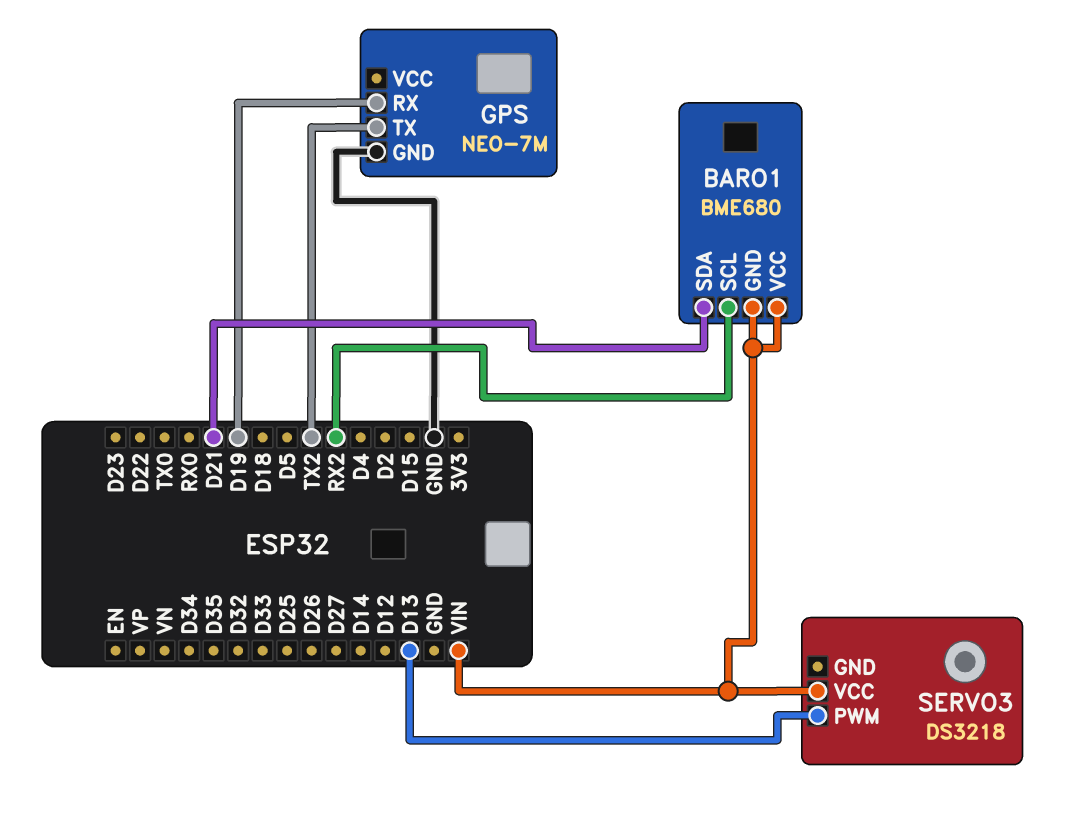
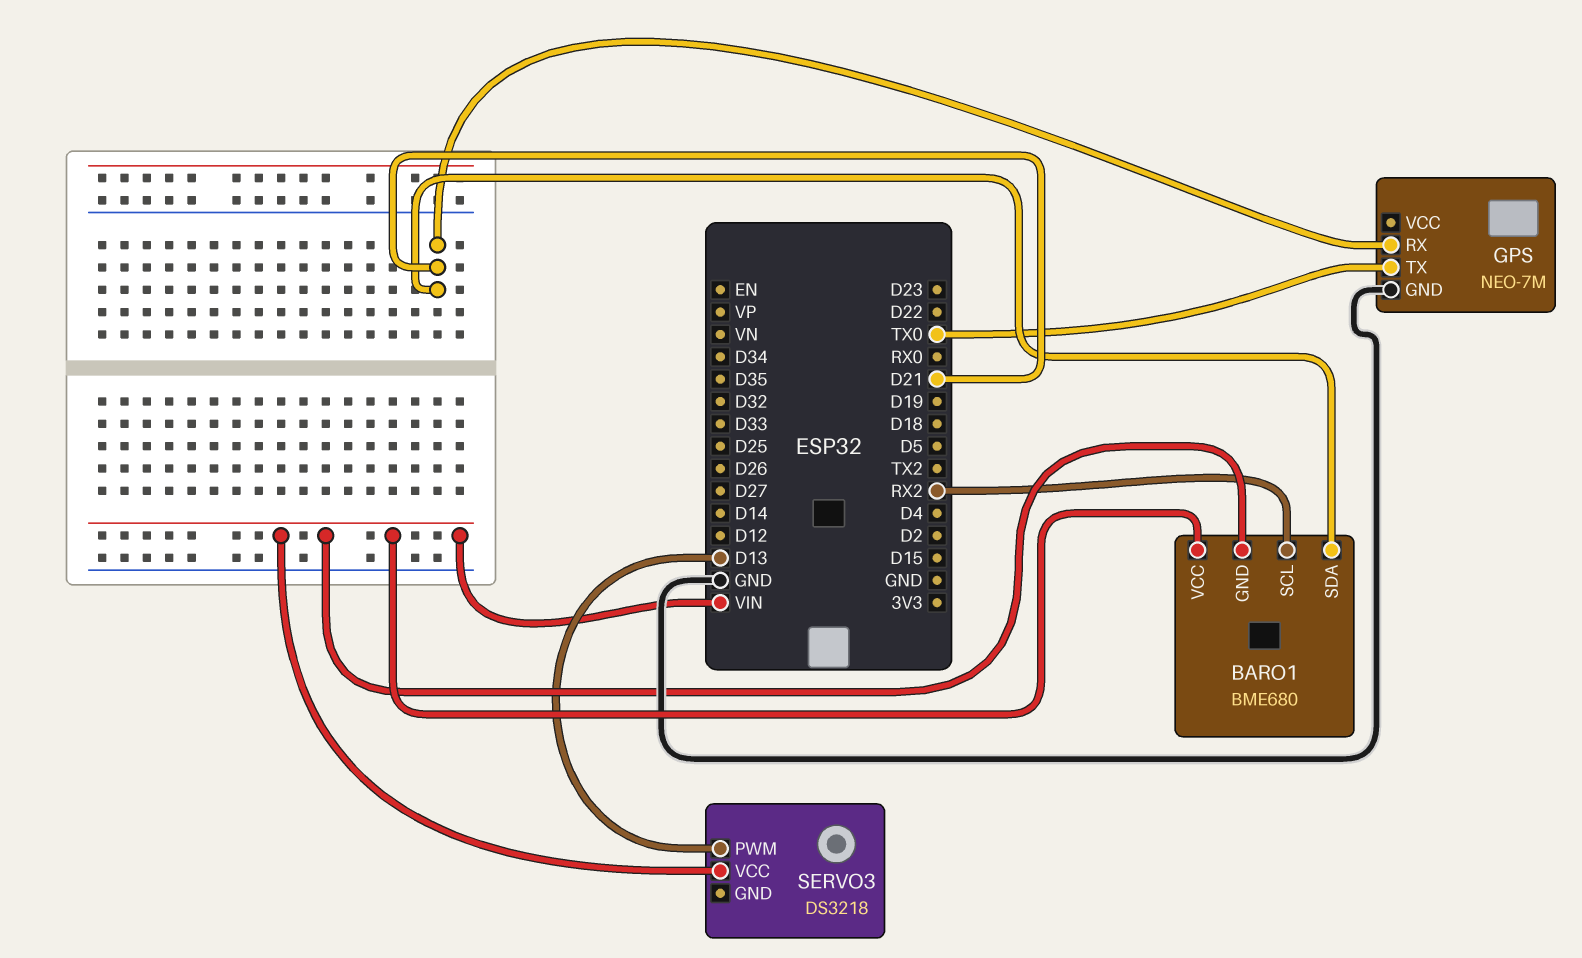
GPS pin RX: D19 -> D21
GPS pin TX: TX2 -> TX0

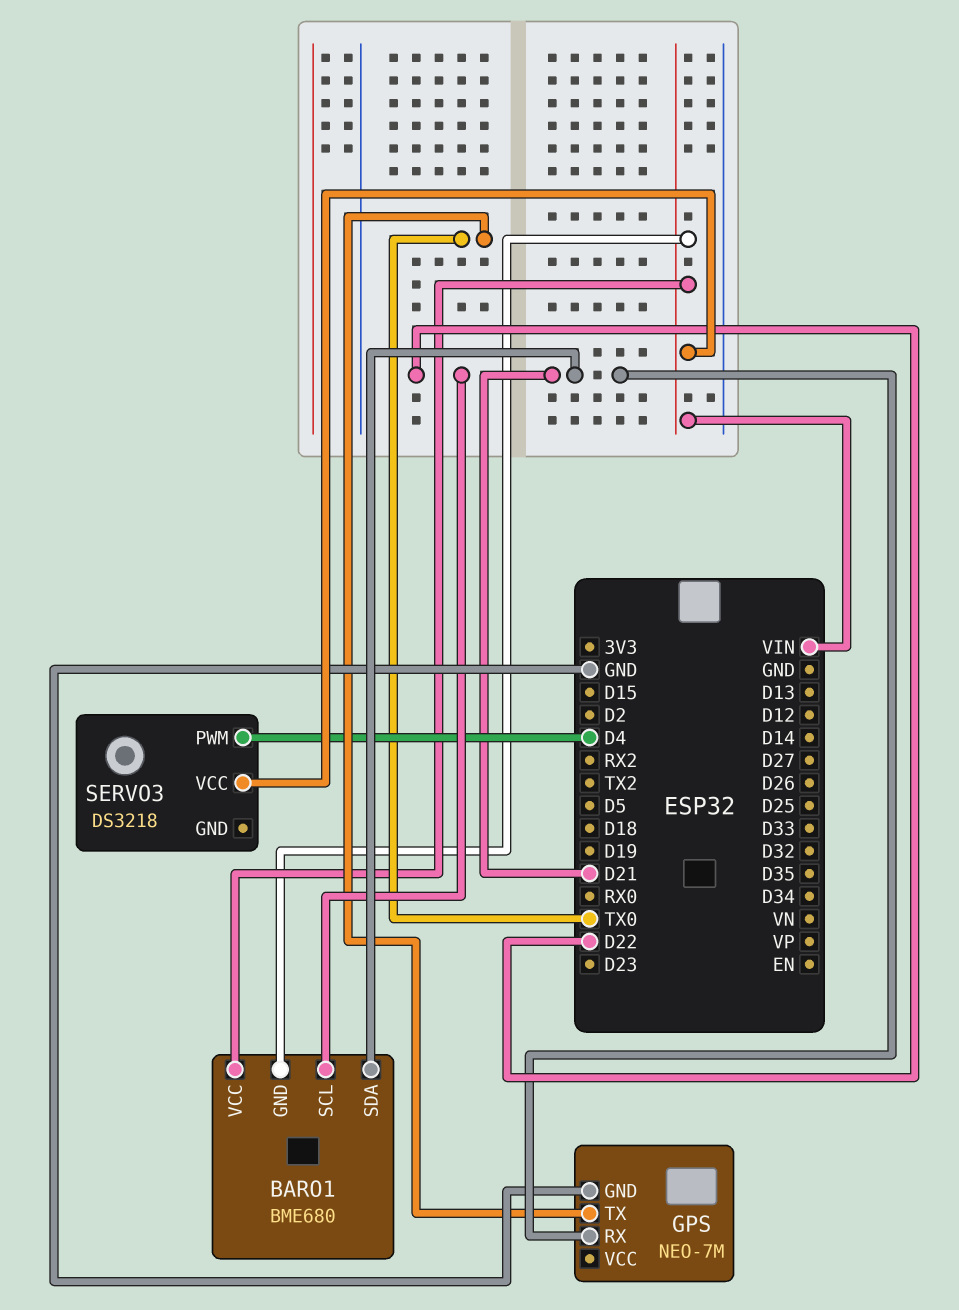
BARO1 pin SCL: RX2 -> D22
SERVO3 pin PWM: D13 -> D4

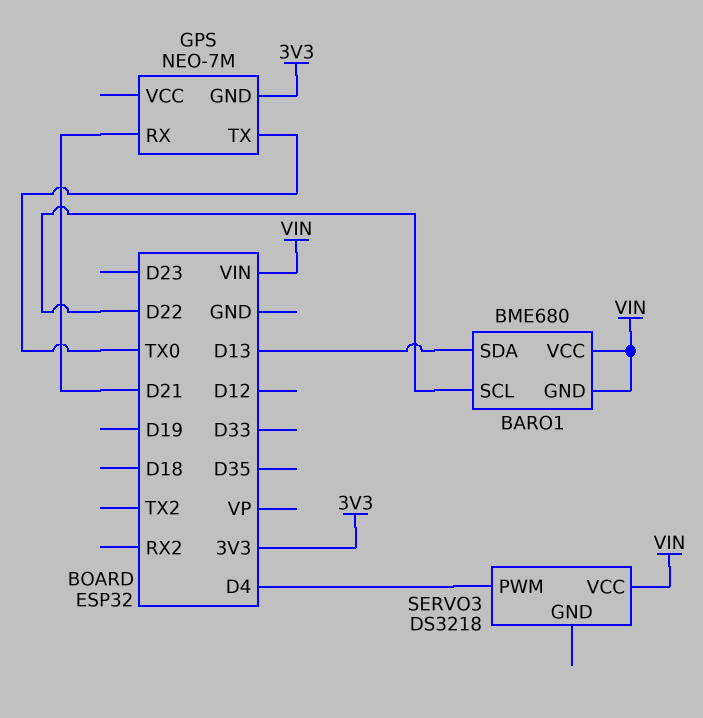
BARO1 pin SDA: D21 -> D13
GPS pin GND: GND -> 3V3

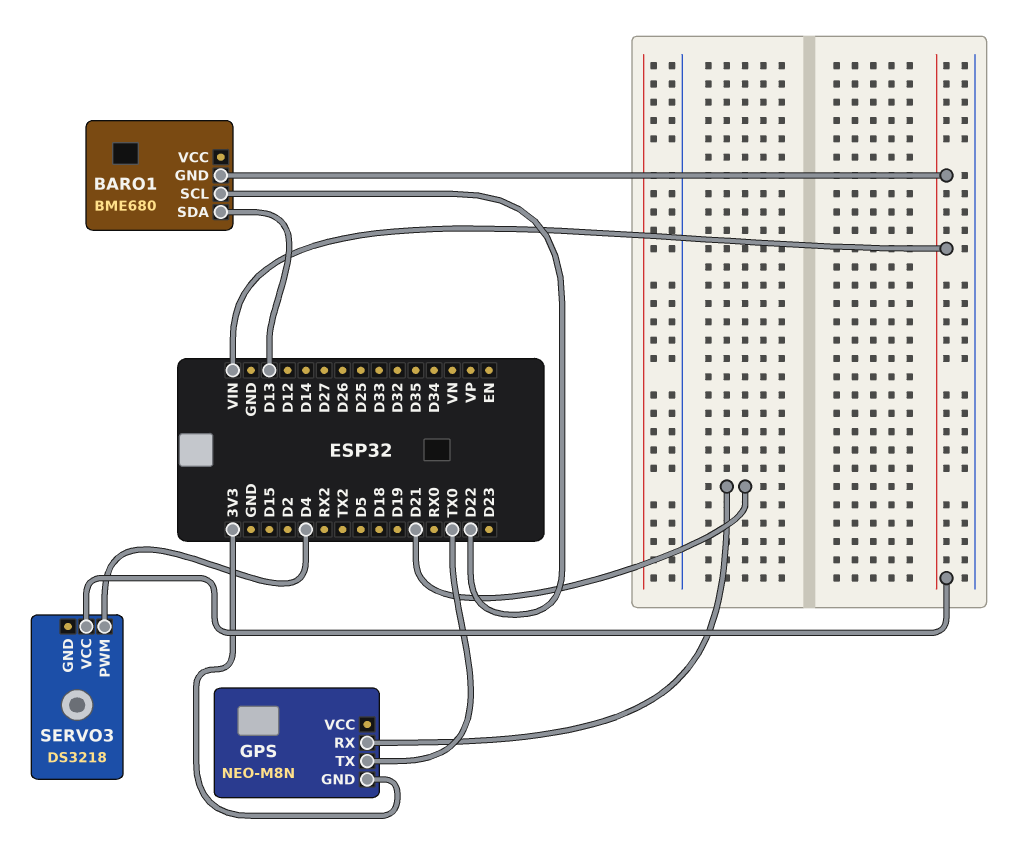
BARO1 pin VCC: VIN -> none
GPS: NEO-7M -> NEO-M8N

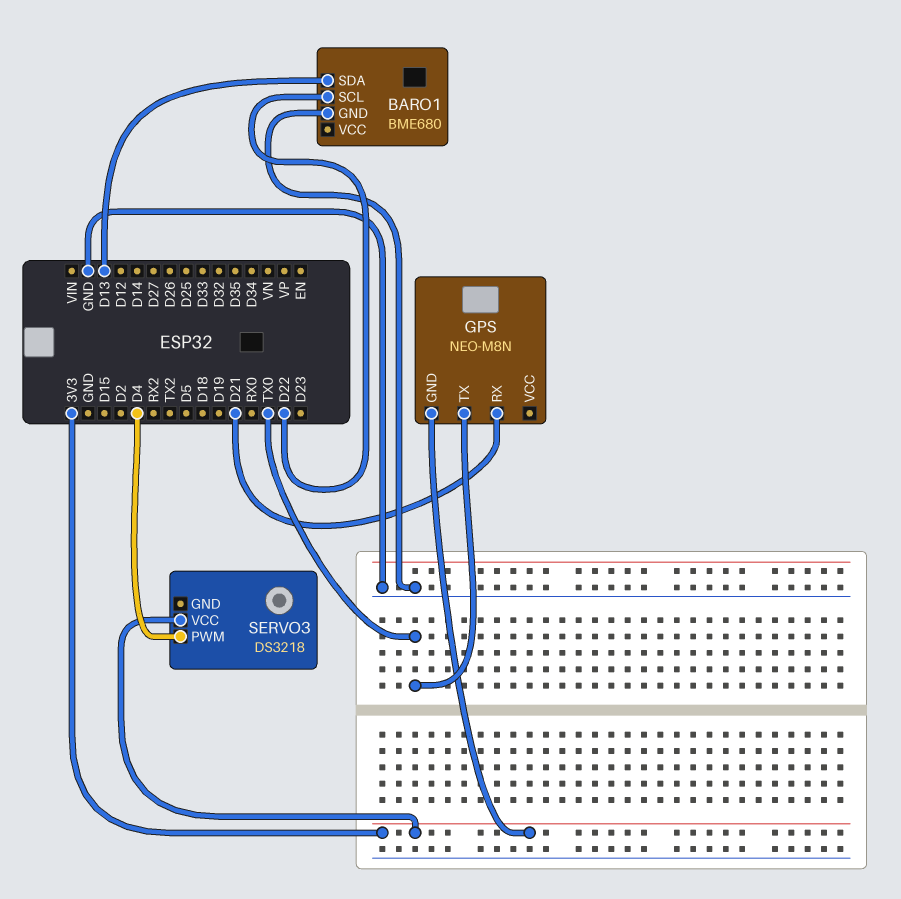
BARO1 pin GND: VIN -> GND
SERVO3 pin VCC: VIN -> 3V3

